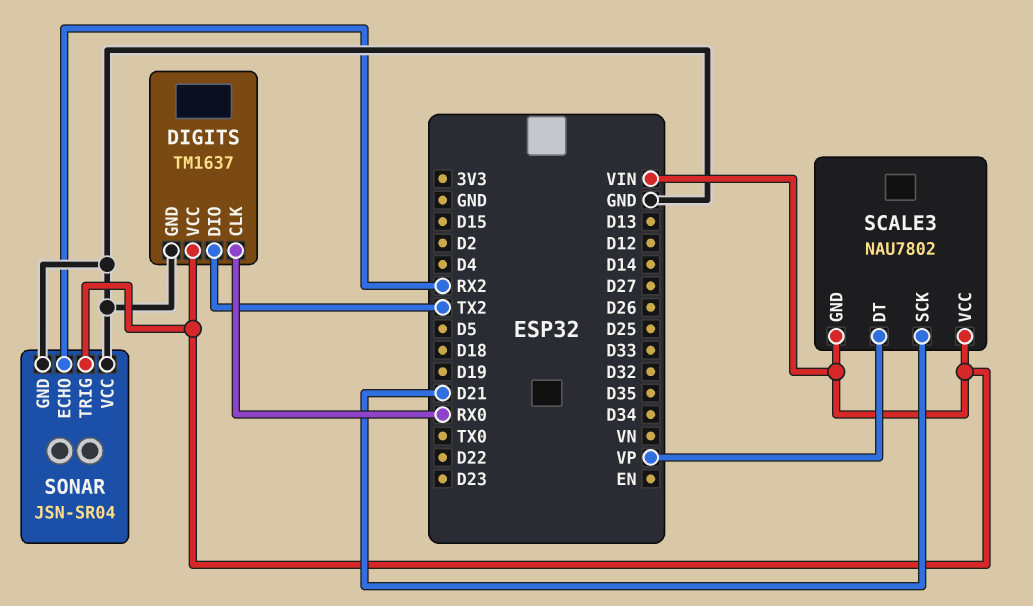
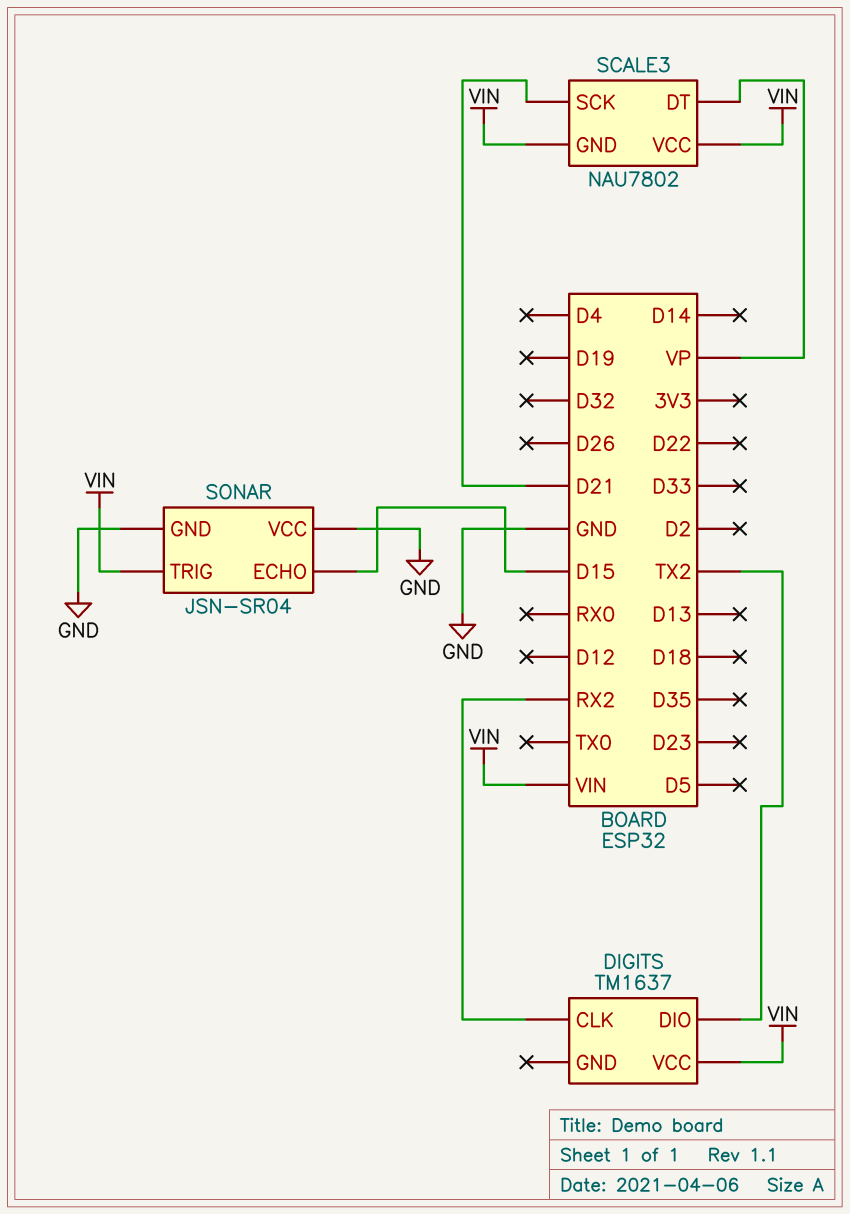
DIGITS pin CLK: RX0 -> RX2
DIGITS pin GND: GND -> none
SONAR pin ECHO: RX2 -> D15

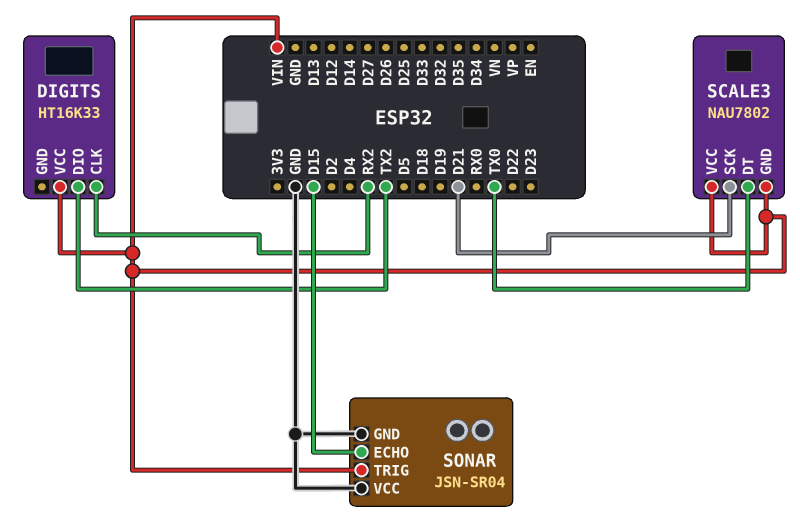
DIGITS: TM1637 -> HT16K33
SCALE3 pin DT: VP -> TX0

